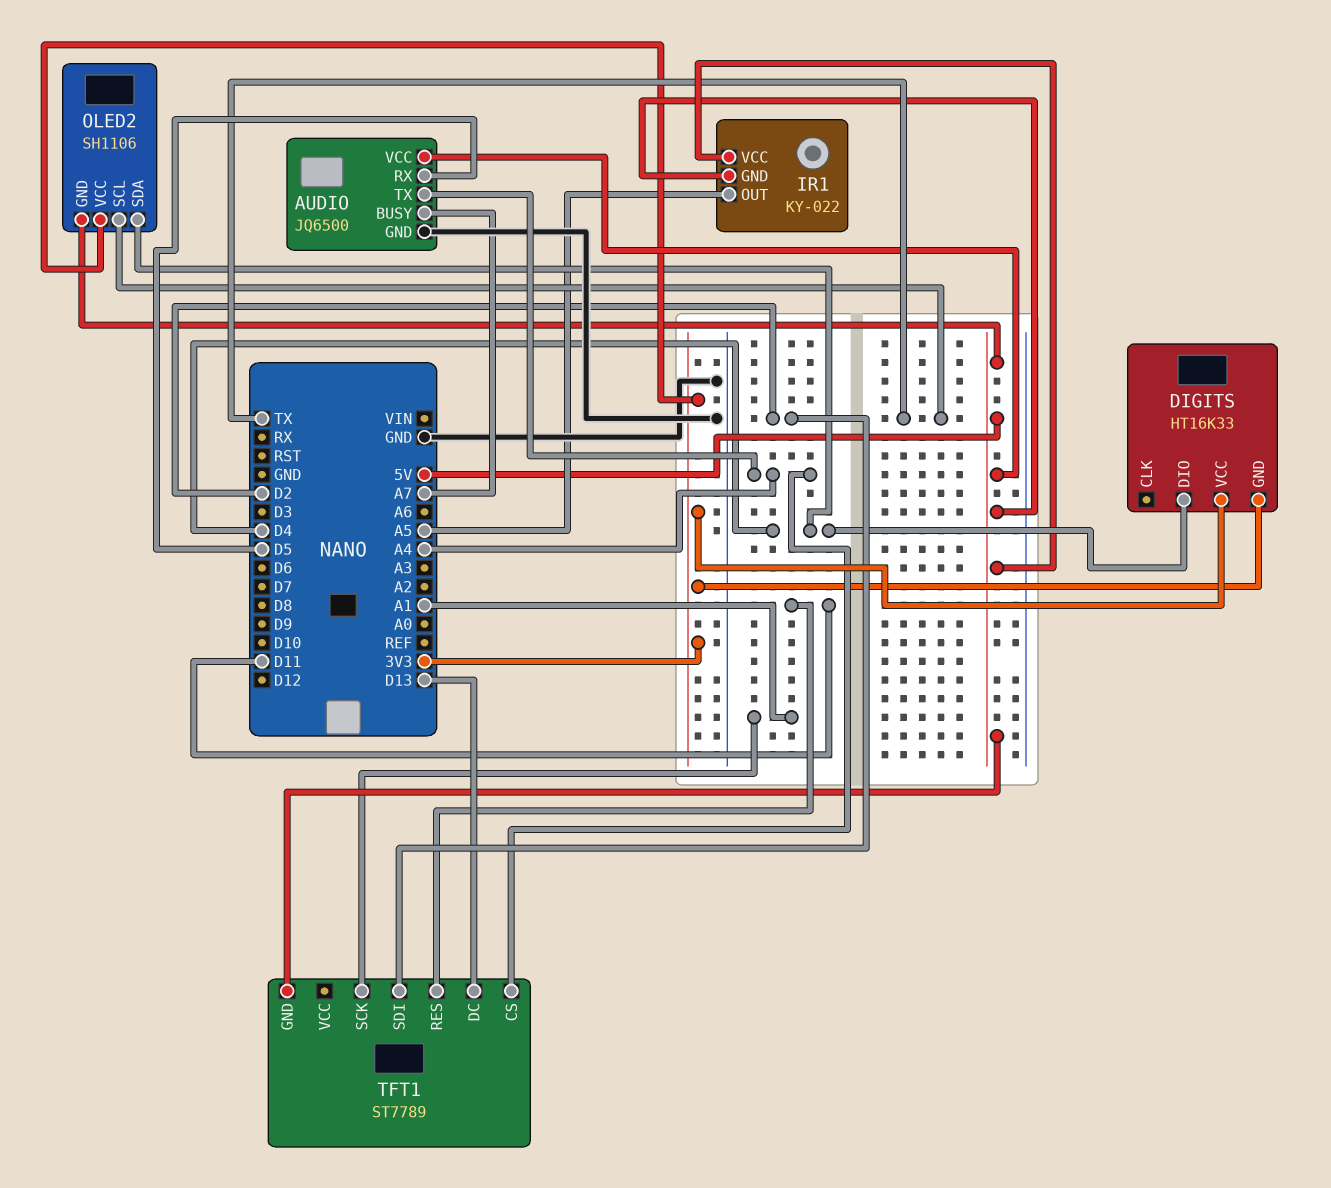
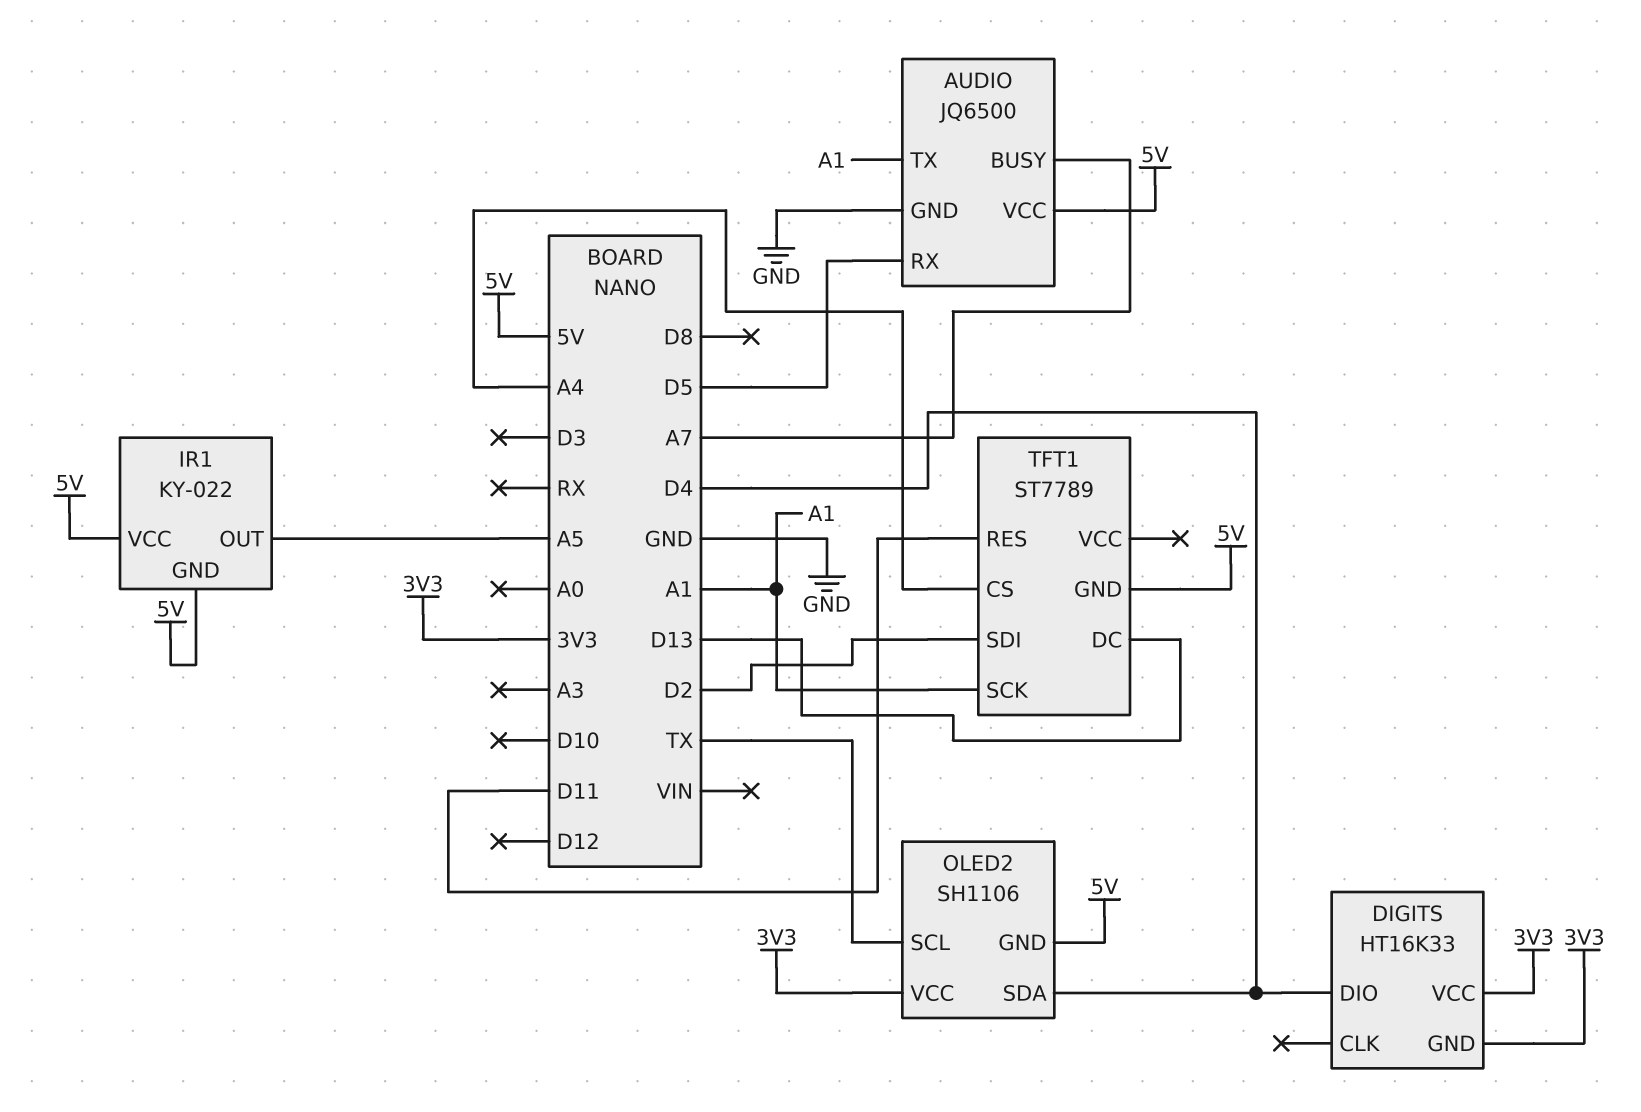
AUDIO pin TX: A4 -> A1

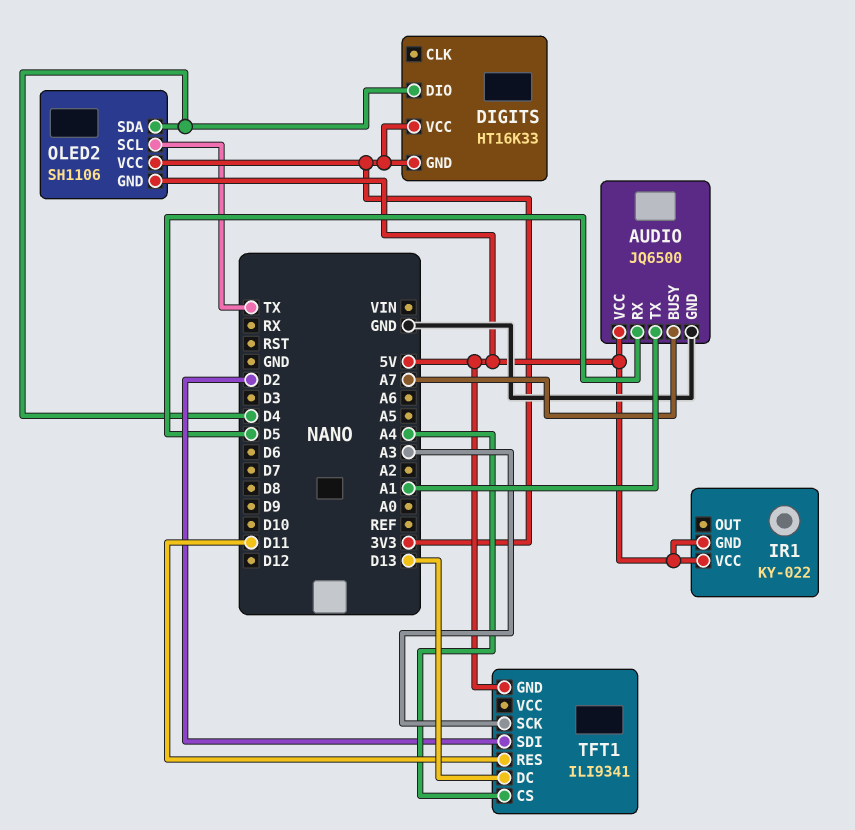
IR1 pin OUT: A5 -> none
TFT1: ST7789 -> ILI9341
TFT1 pin SCK: A1 -> A3

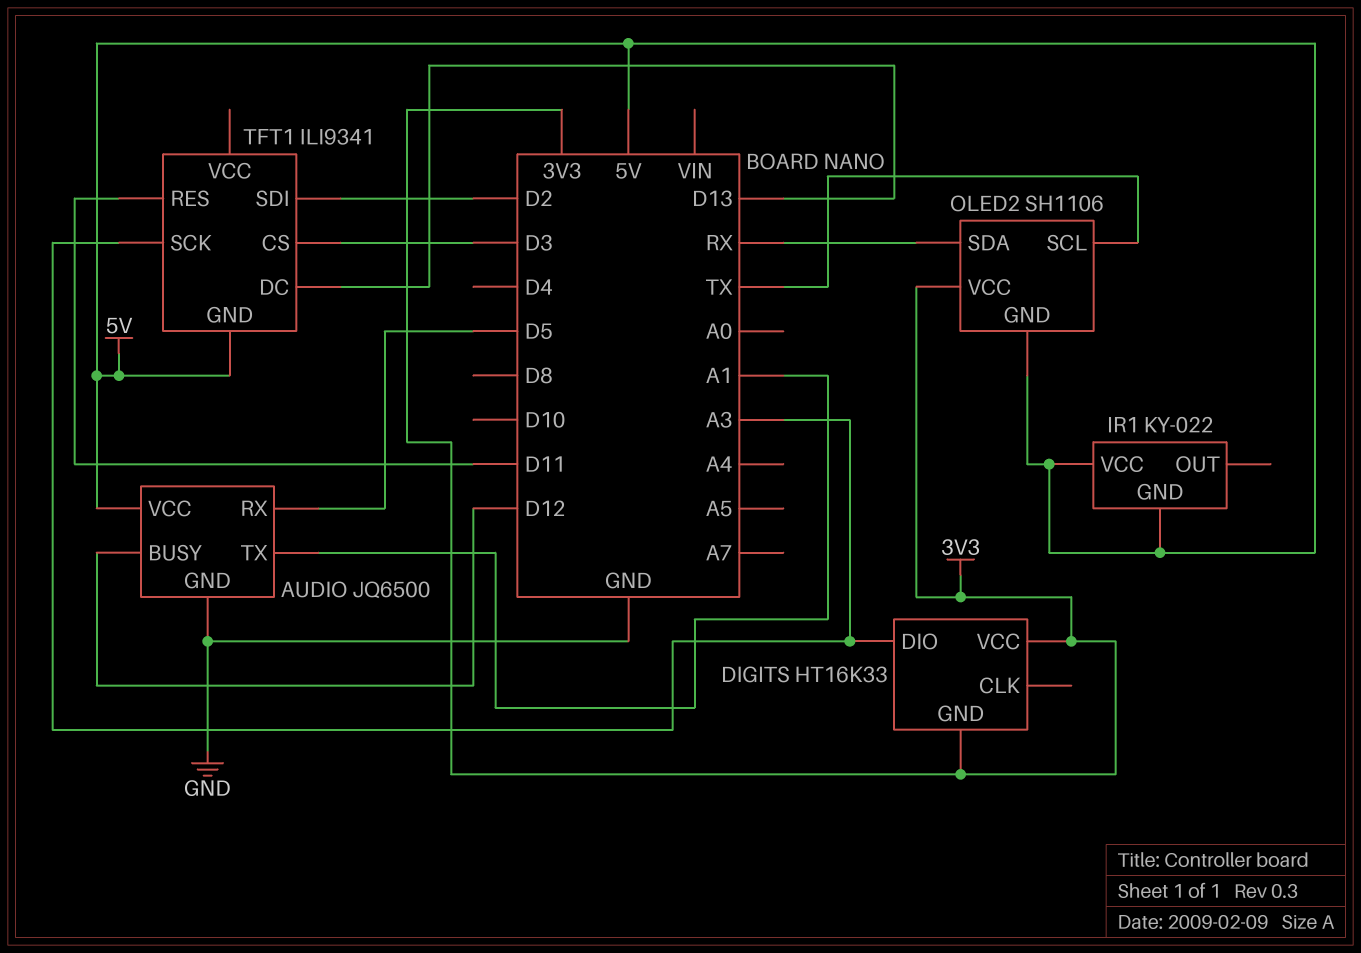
AUDIO pin BUSY: A7 -> D12
DIGITS pin DIO: D4 -> A3
OLED2 pin SDA: D4 -> RX
TFT1 pin CS: A4 -> D3

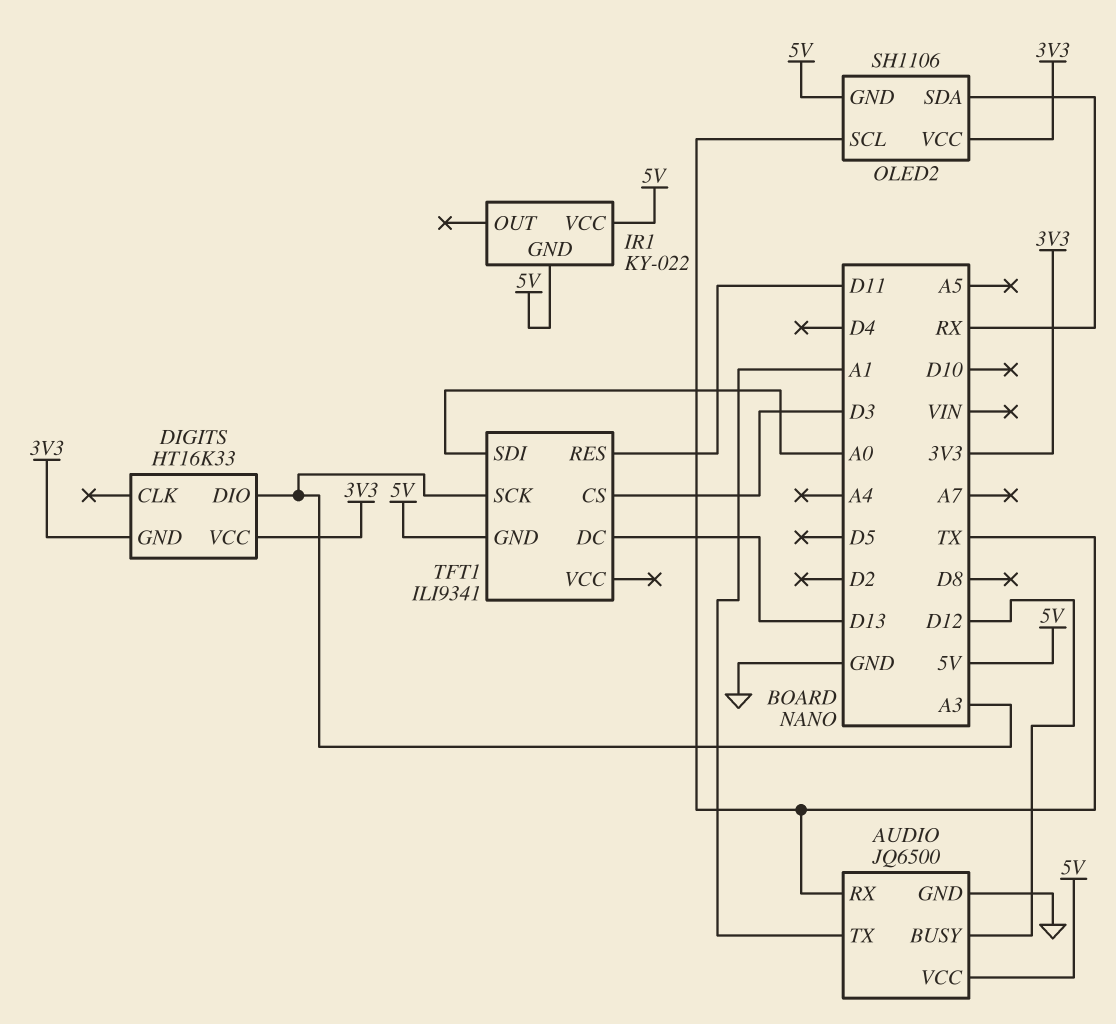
AUDIO pin RX: D5 -> TX
TFT1 pin SDI: D2 -> A0

